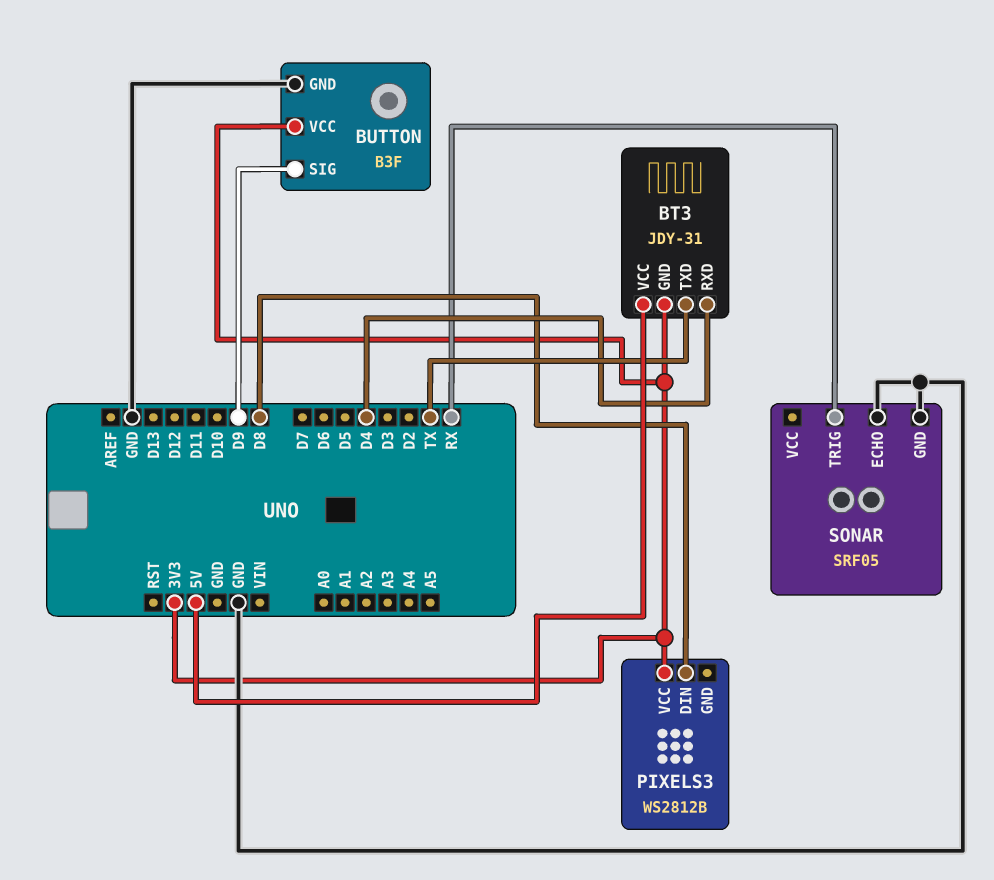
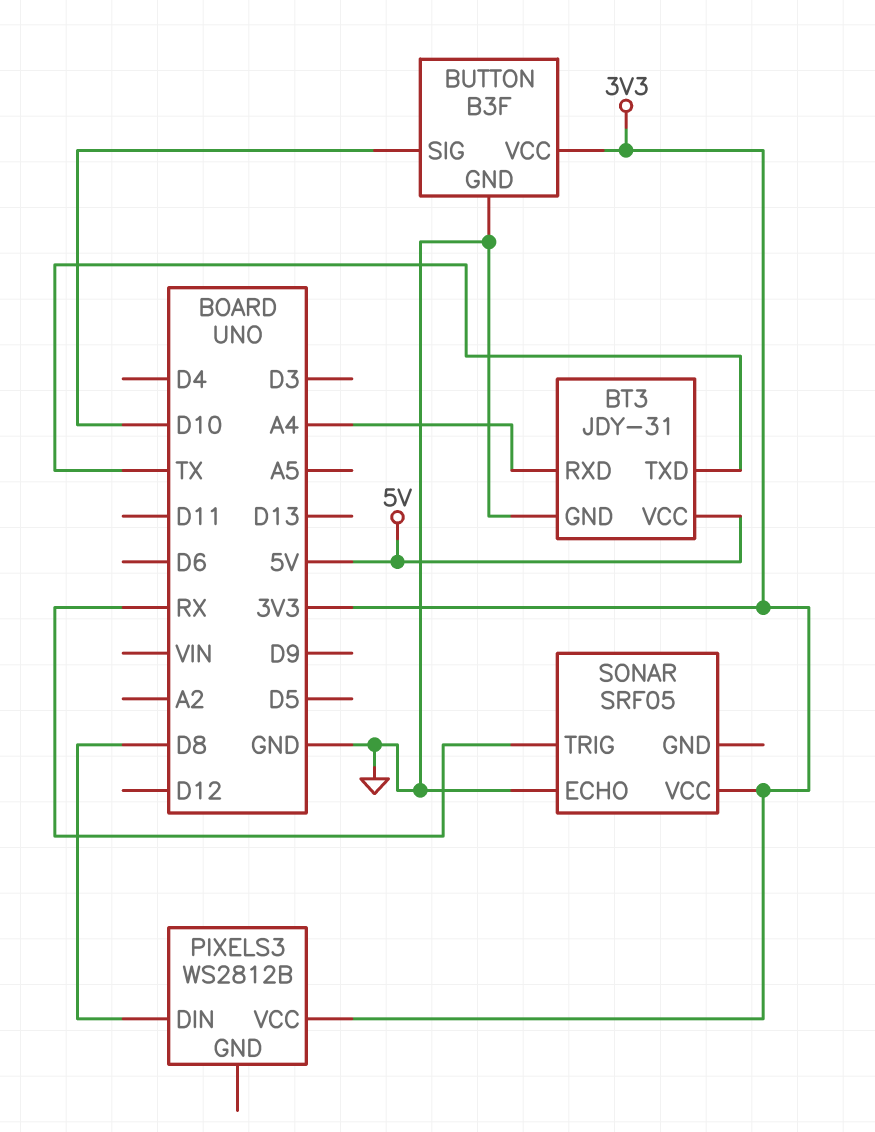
BT3 pin GND: 3V3 -> GND
BT3 pin RXD: D4 -> A4
BUTTON pin SIG: D9 -> D10
SONAR pin GND: GND -> none
SONAR pin VCC: none -> 3V3

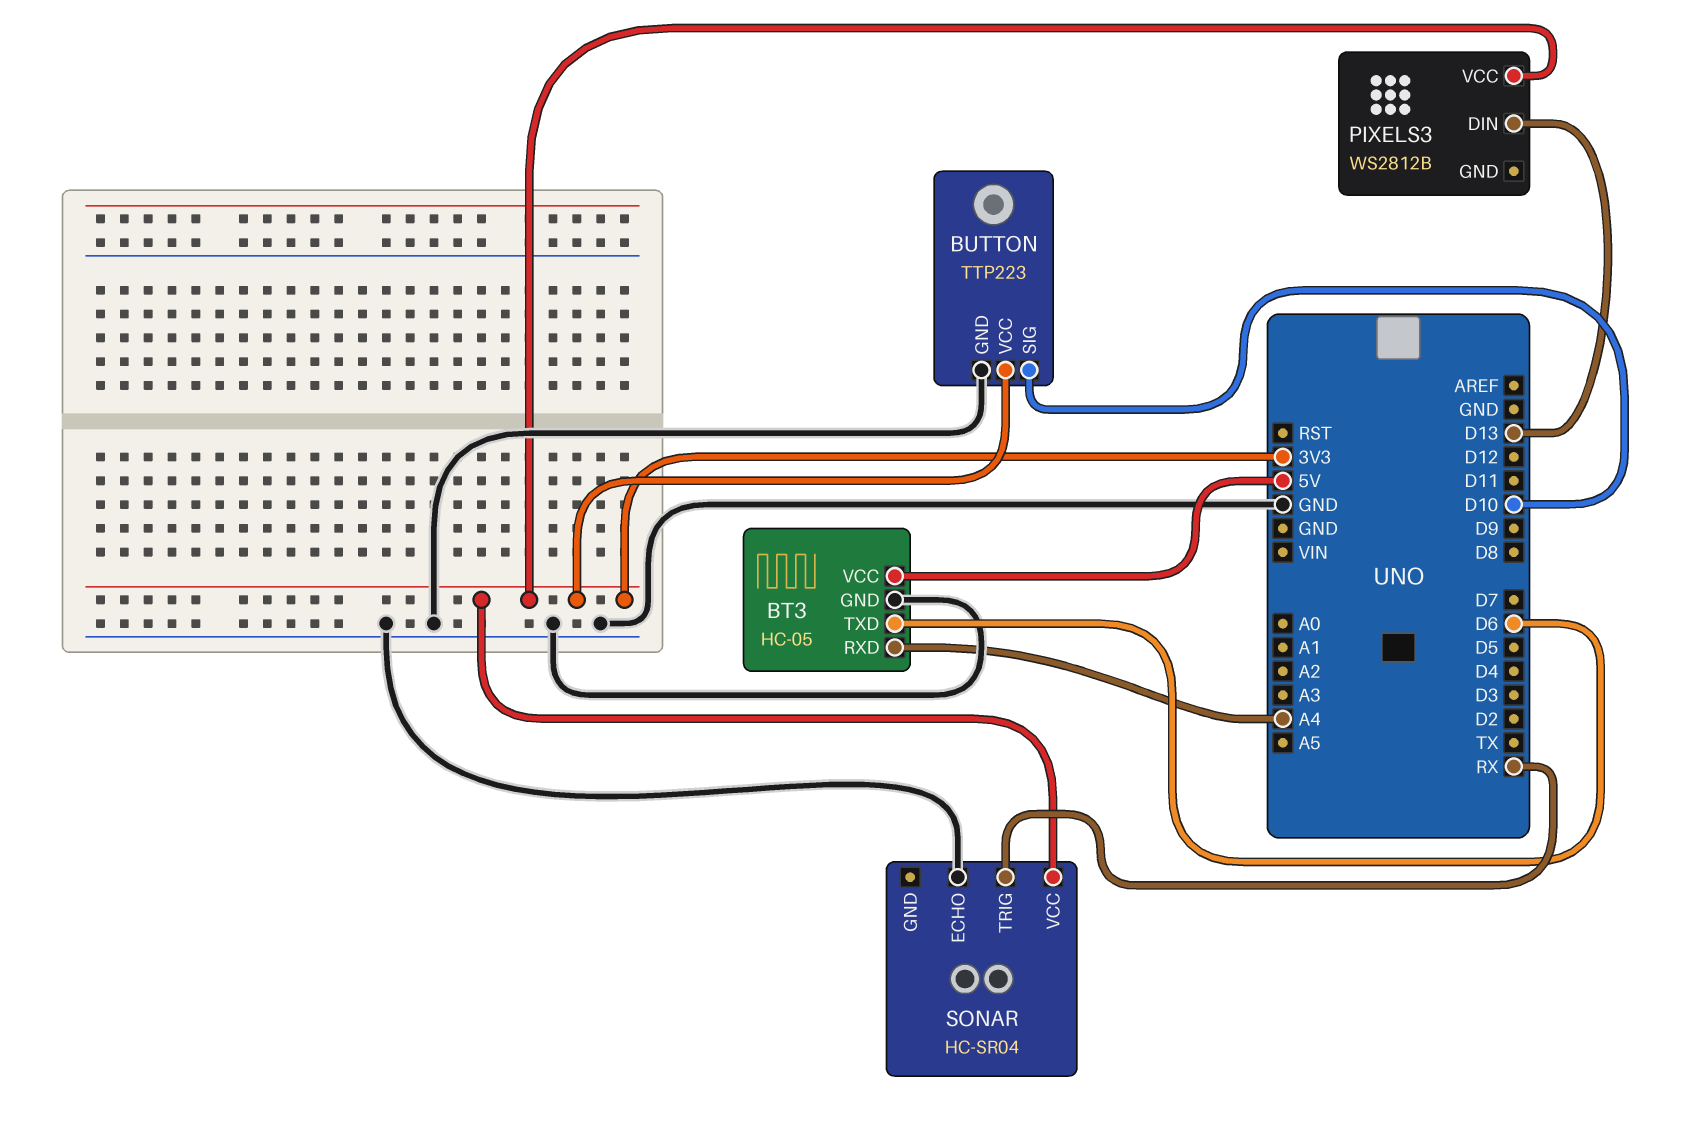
BT3: JDY-31 -> HC-05
BT3 pin TXD: TX -> D6
BUTTON: B3F -> TTP223
PIXELS3 pin DIN: D8 -> D13
SONAR: SRF05 -> HC-SR04

